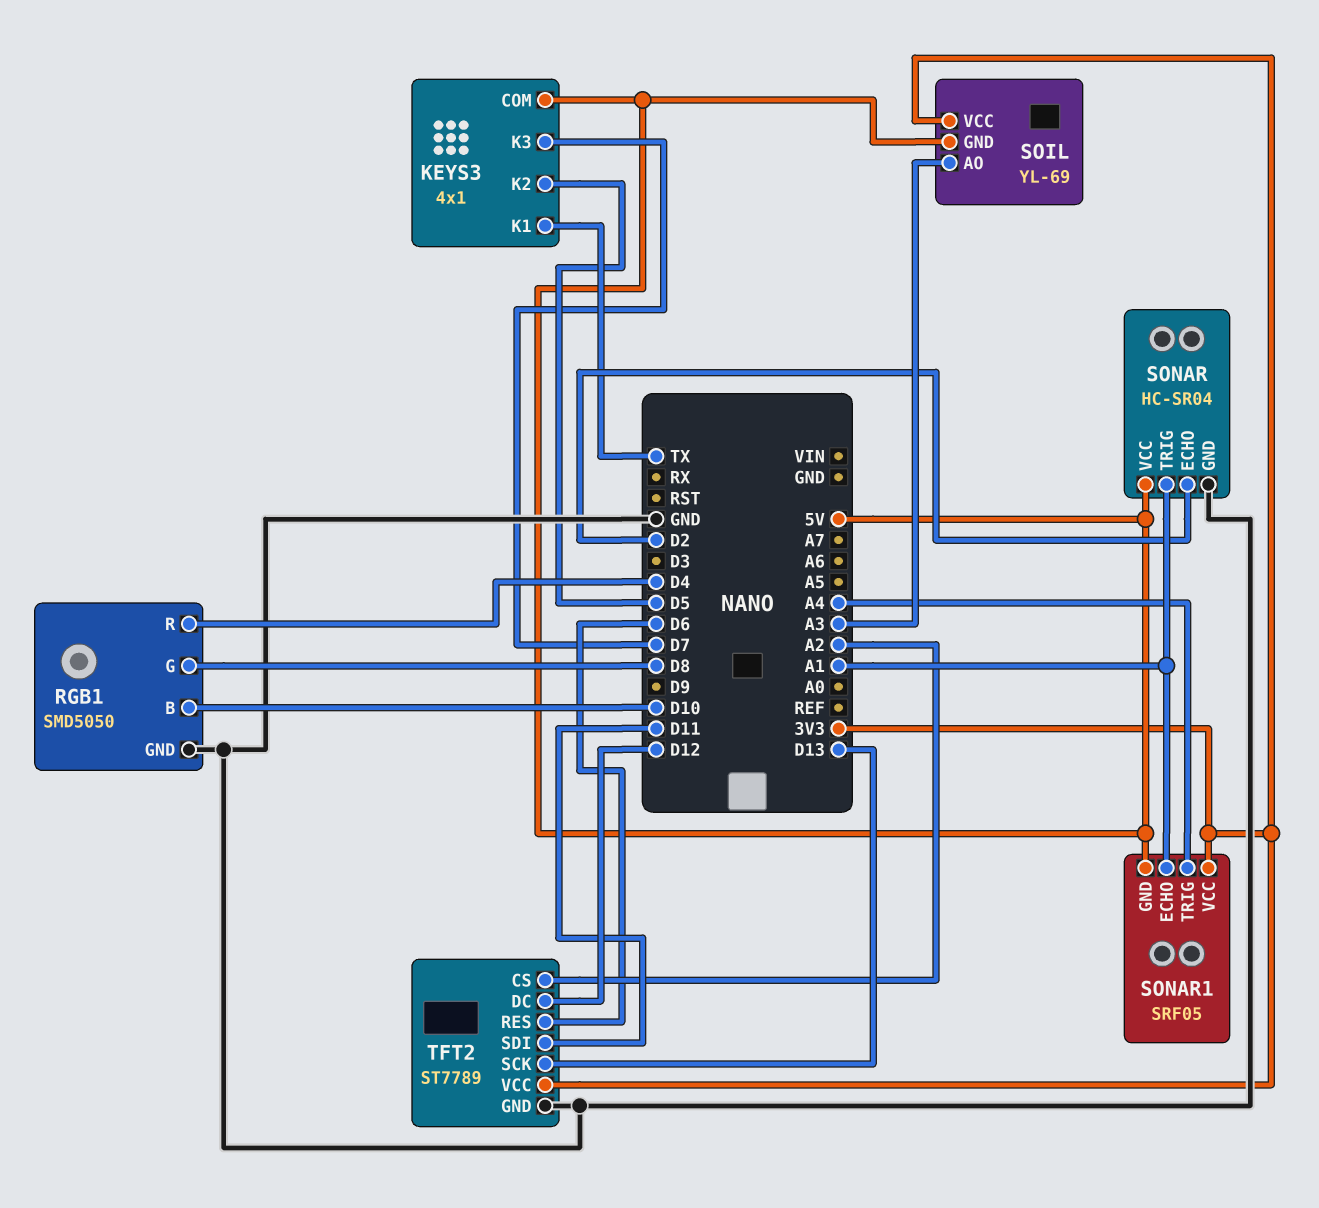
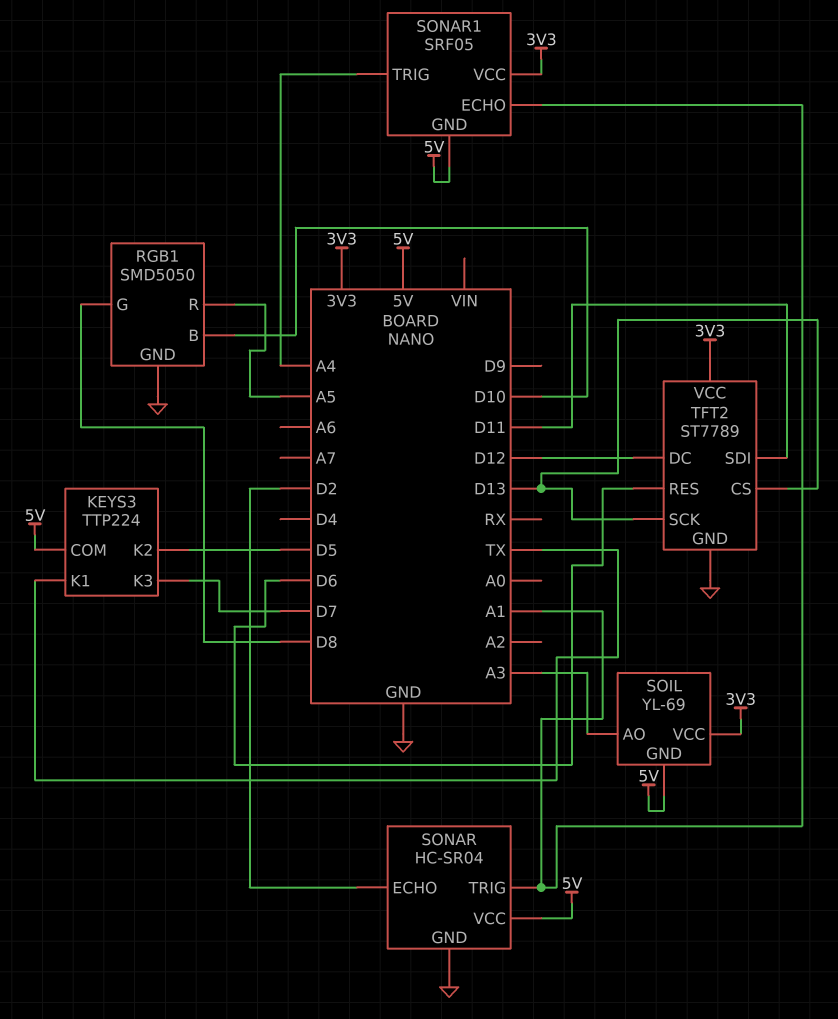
KEYS3: 4x1 -> TTP224
RGB1 pin R: D4 -> A5
TFT2 pin CS: A2 -> D13

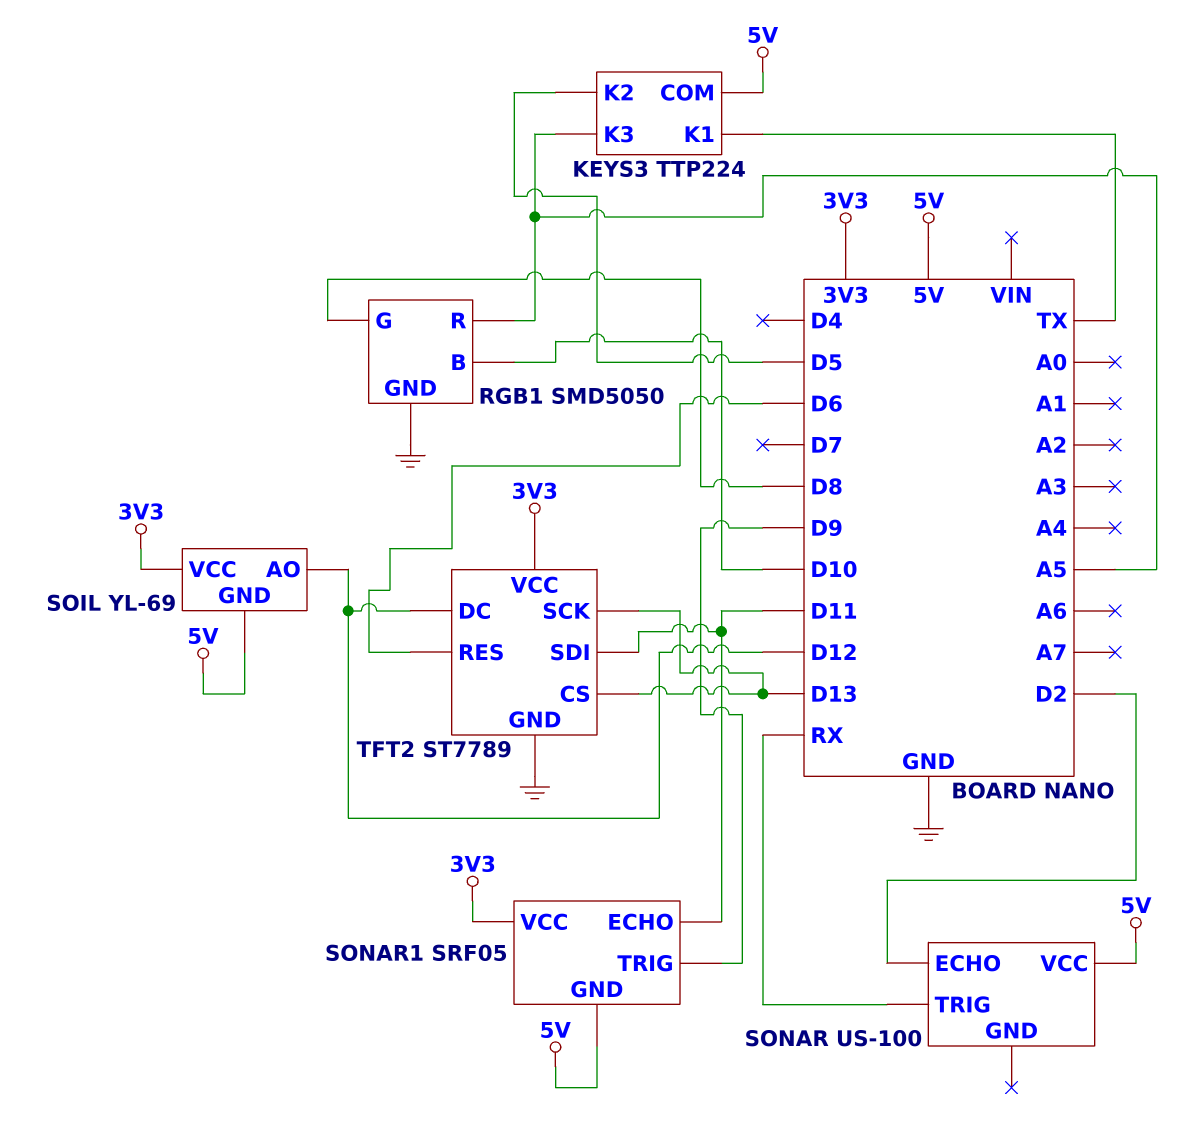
KEYS3 pin K3: D7 -> A5
SOIL pin AO: A3 -> D12
SONAR: HC-SR04 -> US-100
SONAR pin GND: GND -> none
SONAR pin TRIG: A1 -> RX
SONAR1 pin ECHO: A1 -> D11
SONAR1 pin TRIG: A4 -> D9

